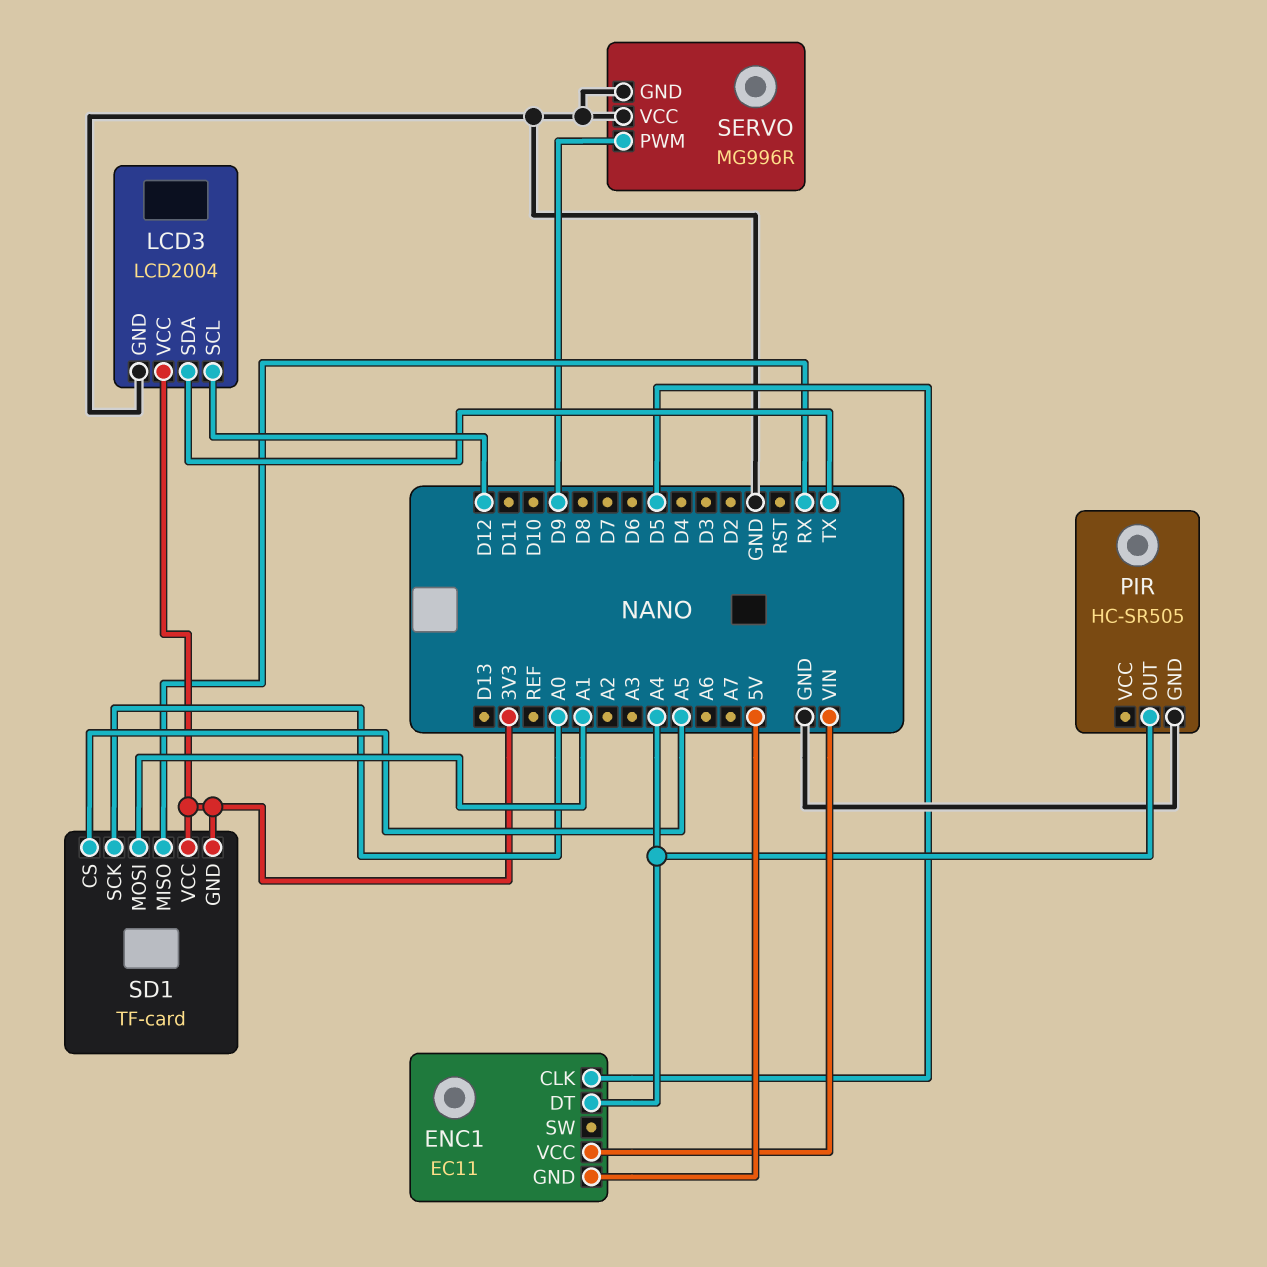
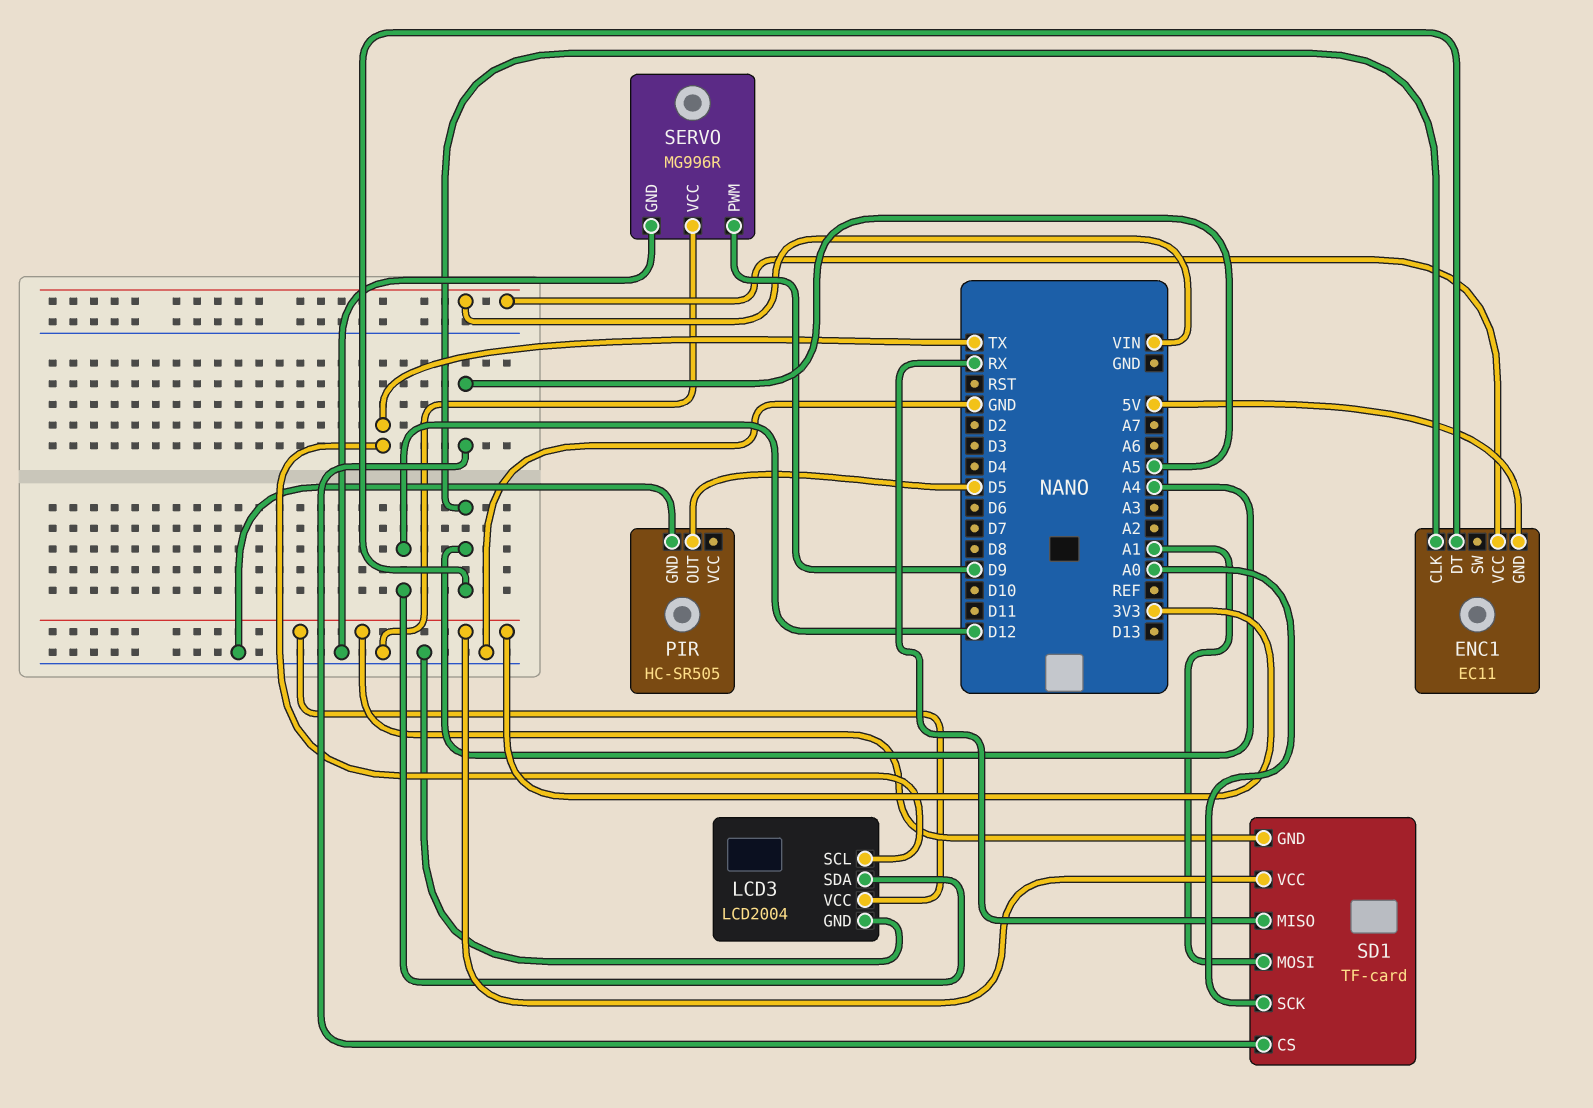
ENC1 pin CLK: D5 -> A4
LCD3 pin SCL: D12 -> TX
LCD3 pin SDA: TX -> D12
PIR pin OUT: A4 -> D5

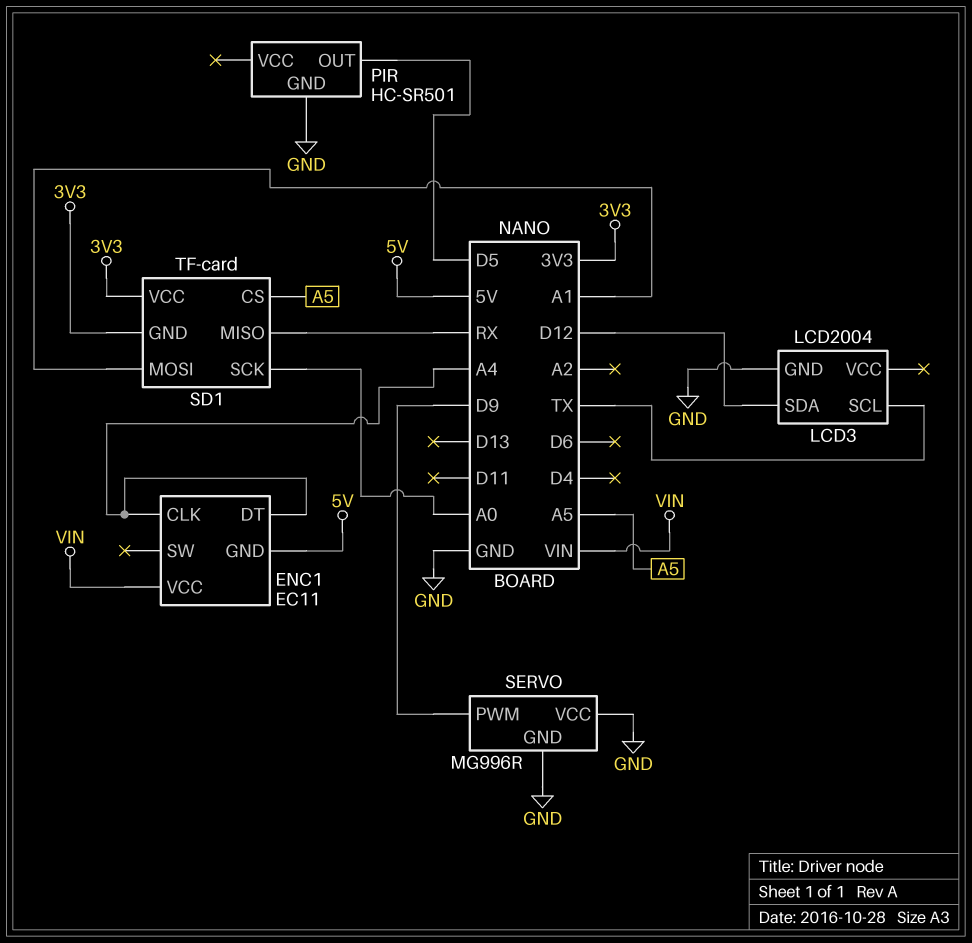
LCD3 pin VCC: 3V3 -> none
PIR: HC-SR505 -> HC-SR501

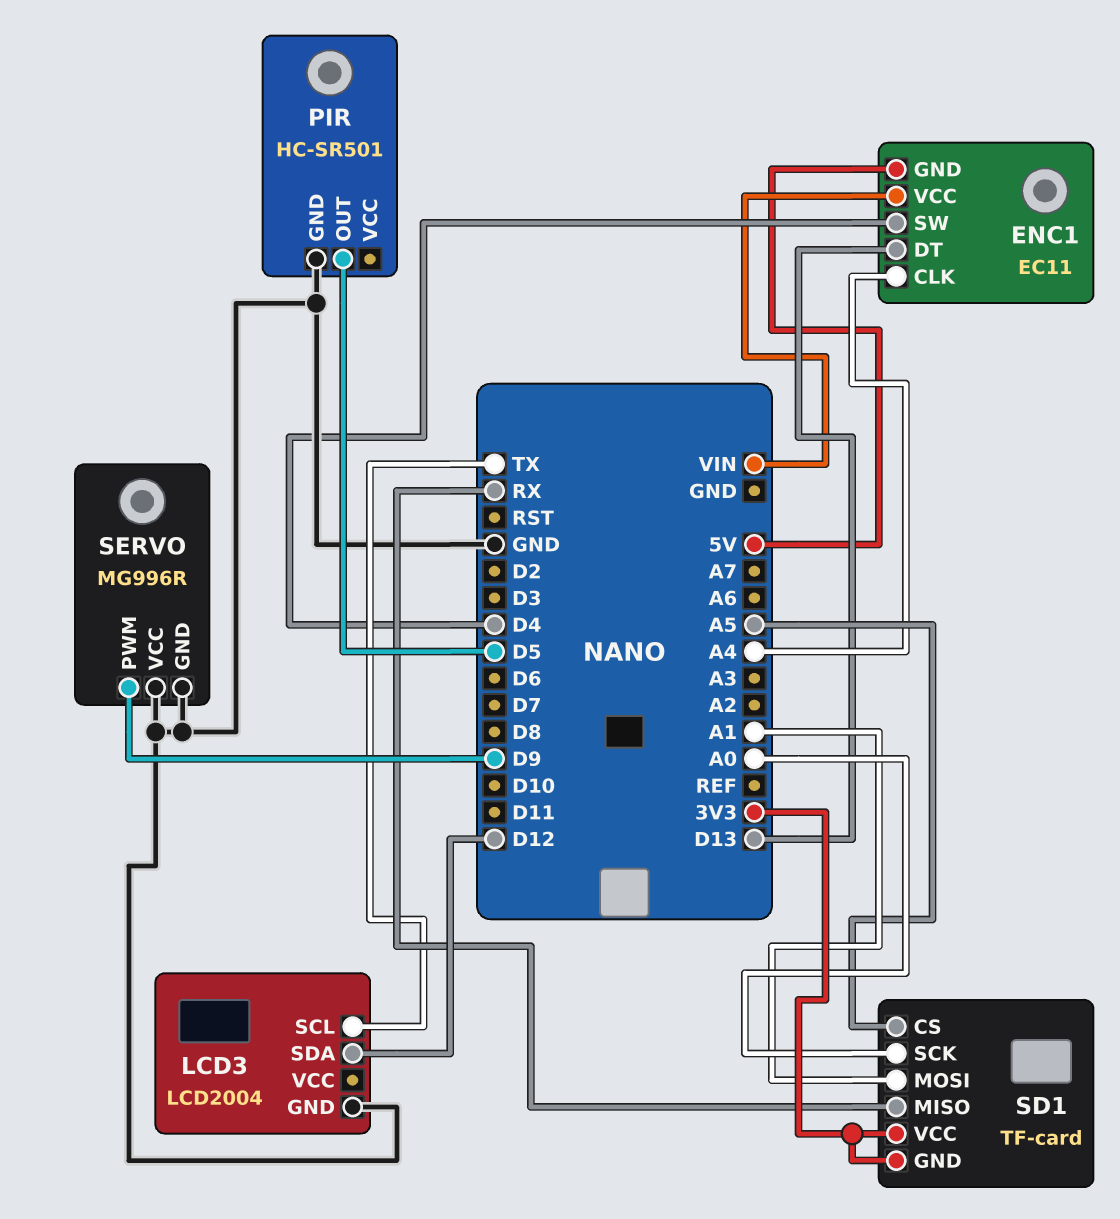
ENC1 pin DT: A4 -> D13
ENC1 pin SW: none -> D4

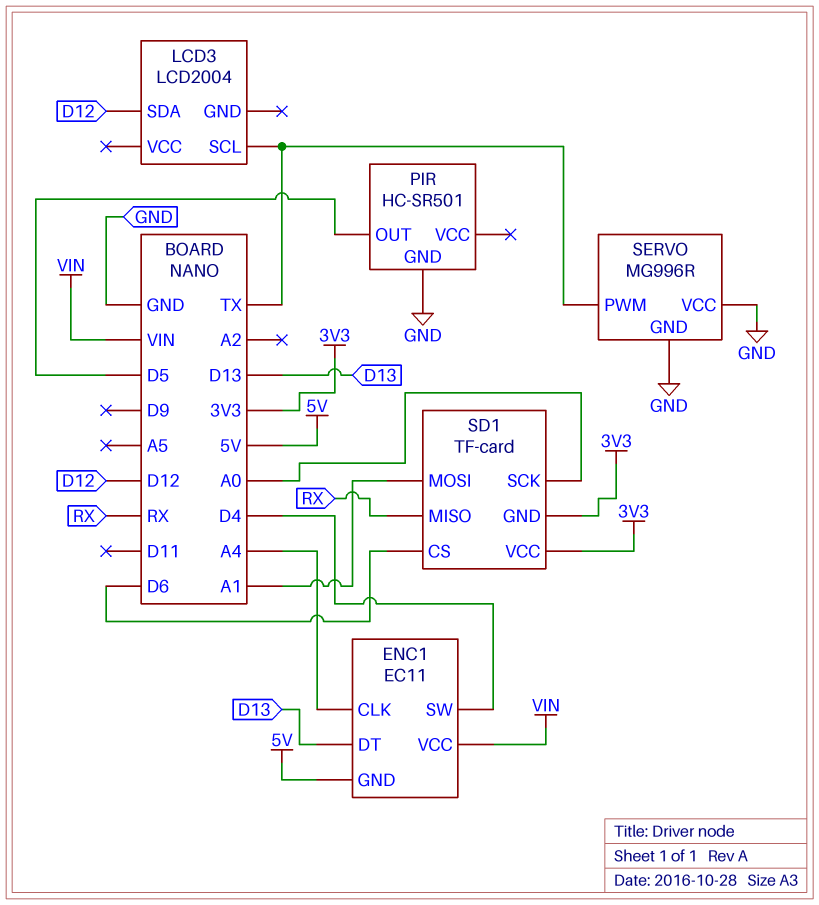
LCD3 pin GND: GND -> none
SD1 pin CS: A5 -> D6
SERVO pin PWM: D9 -> TX

